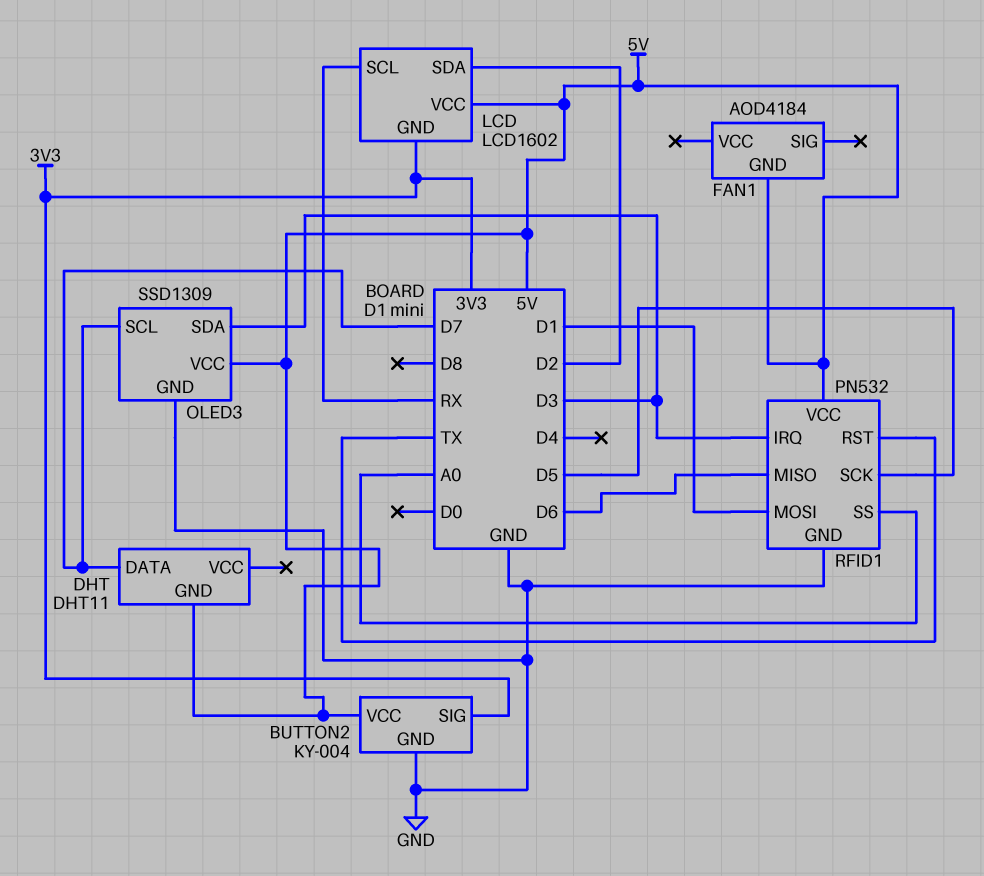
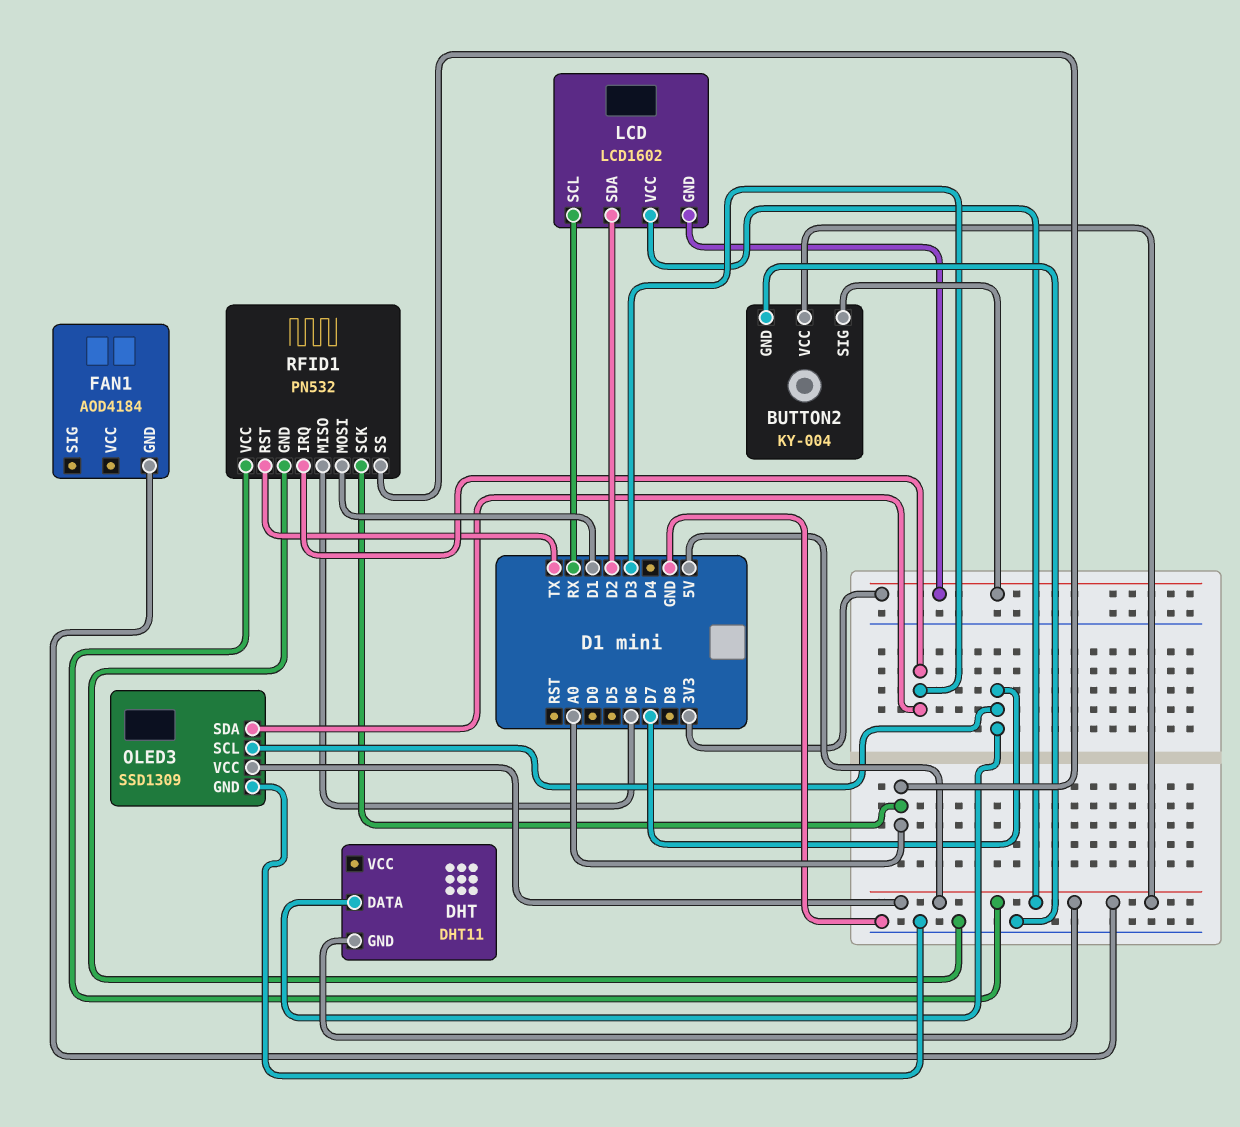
RFID1 pin SCK: D5 -> A0

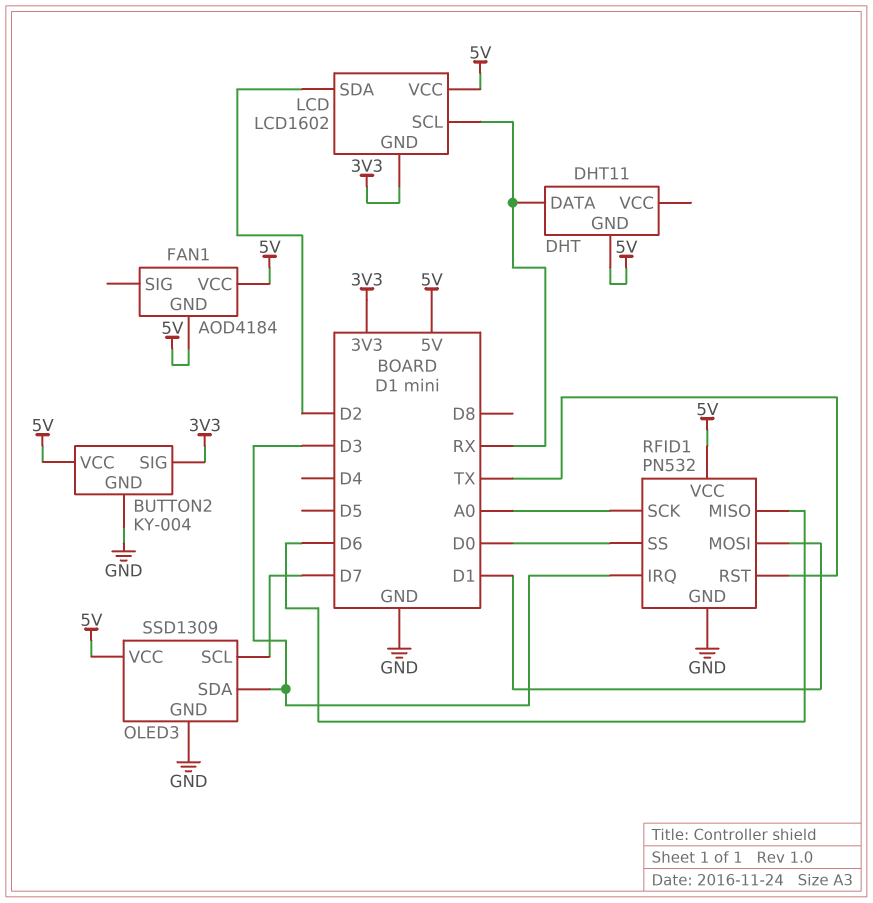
DHT pin DATA: D7 -> RX
FAN1 pin VCC: none -> 5V
RFID1 pin SS: A0 -> D0

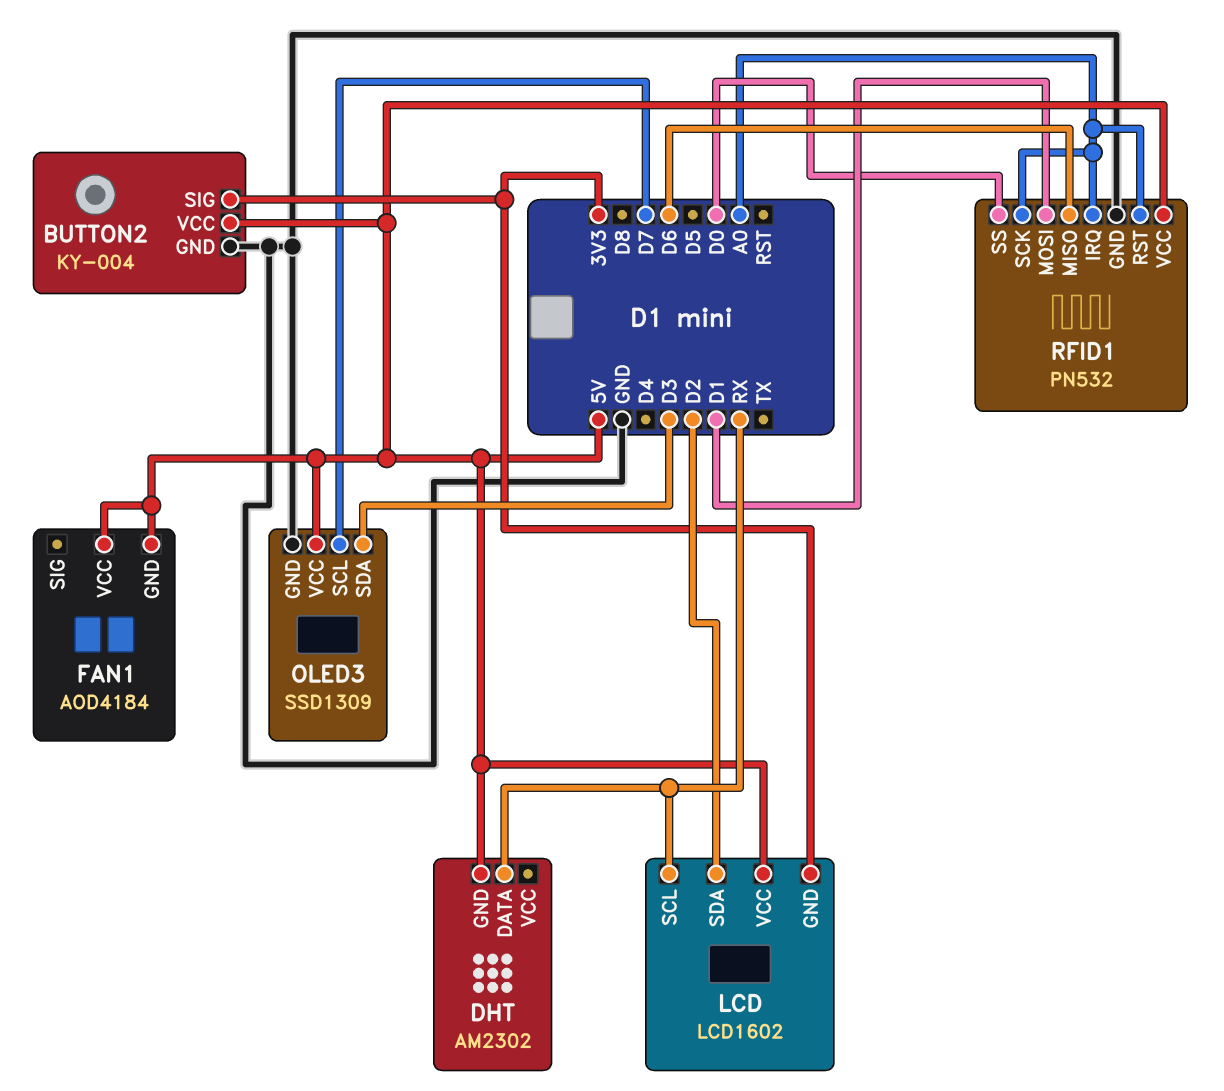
DHT: DHT11 -> AM2302
RFID1 pin IRQ: D3 -> A0
RFID1 pin RST: TX -> A0

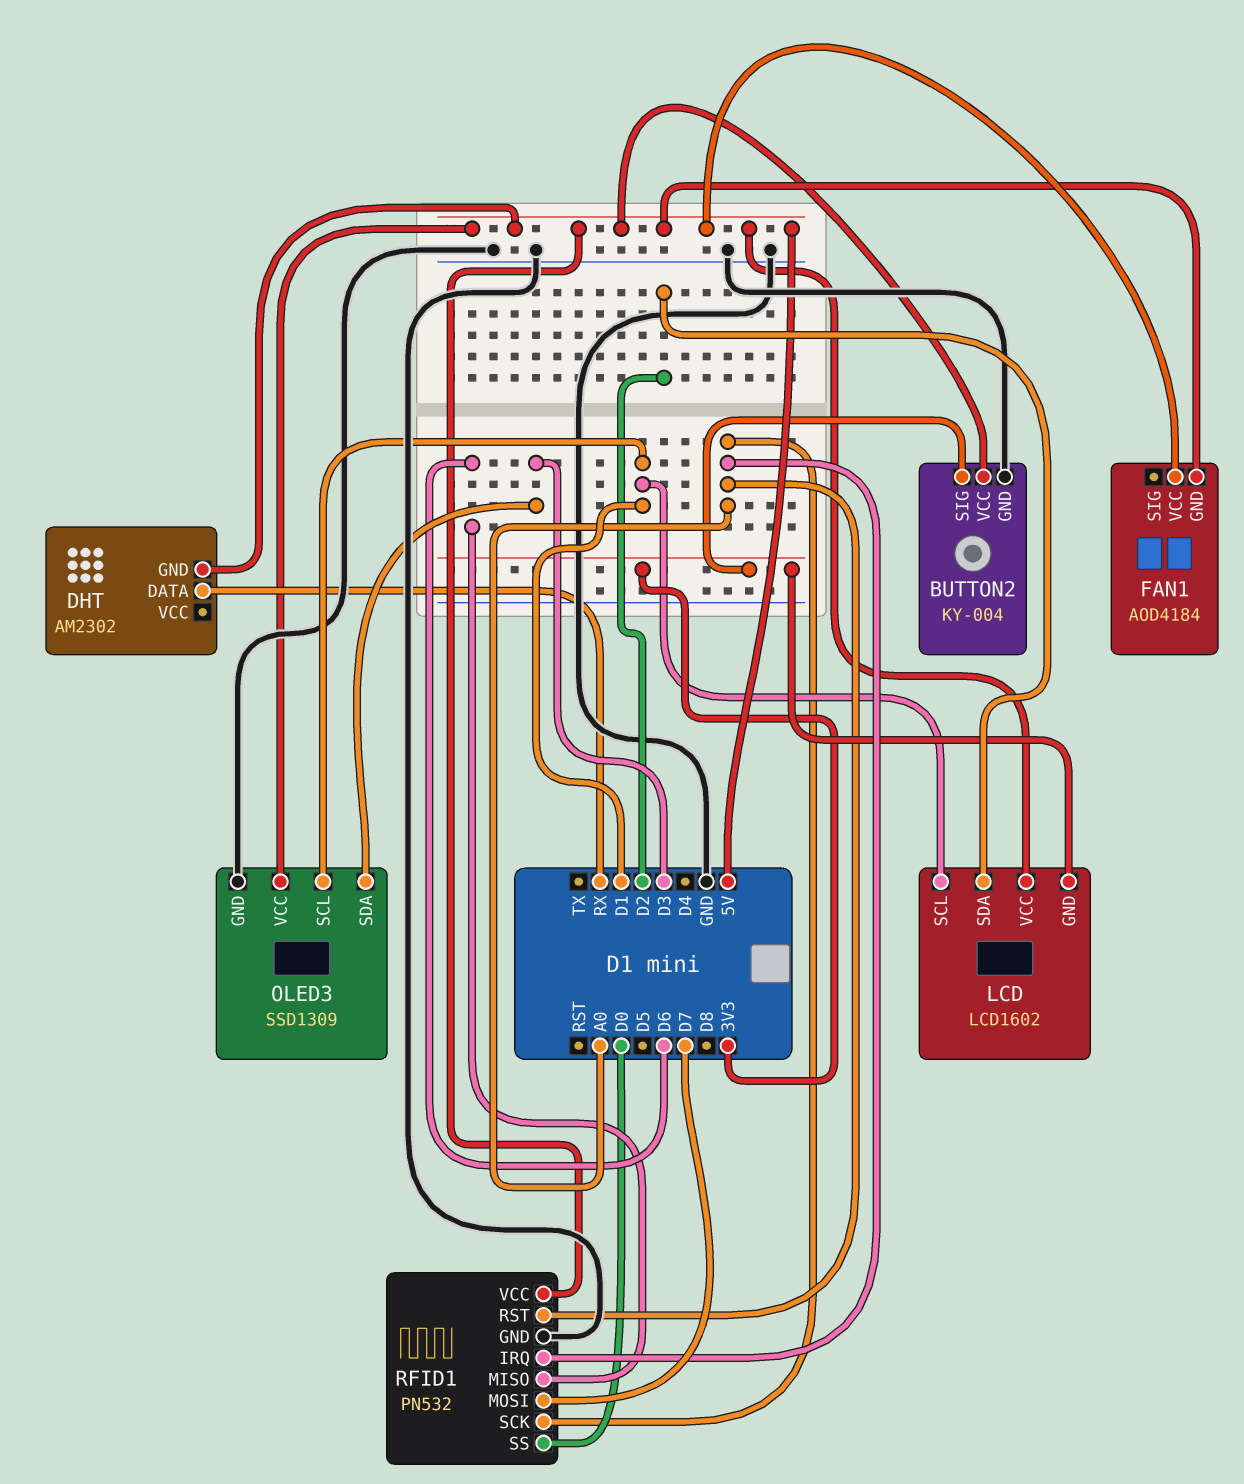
LCD pin SCL: RX -> D1
OLED3 pin SCL: D7 -> D1
RFID1 pin MOSI: D1 -> D7

